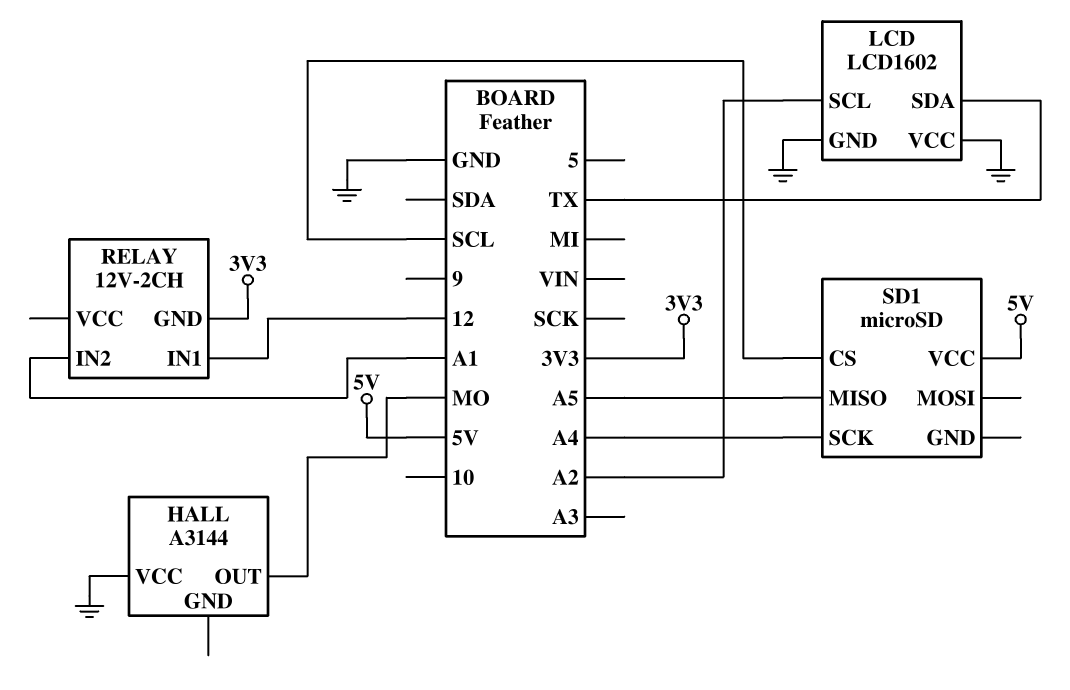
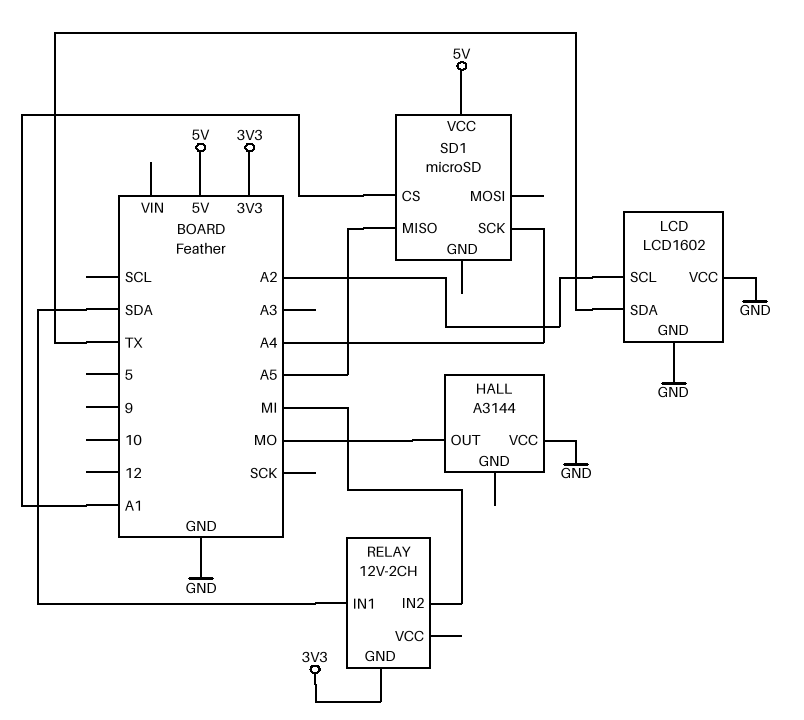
RELAY pin IN1: 12 -> SDA
RELAY pin IN2: A1 -> MI
SD1 pin CS: SCL -> A1

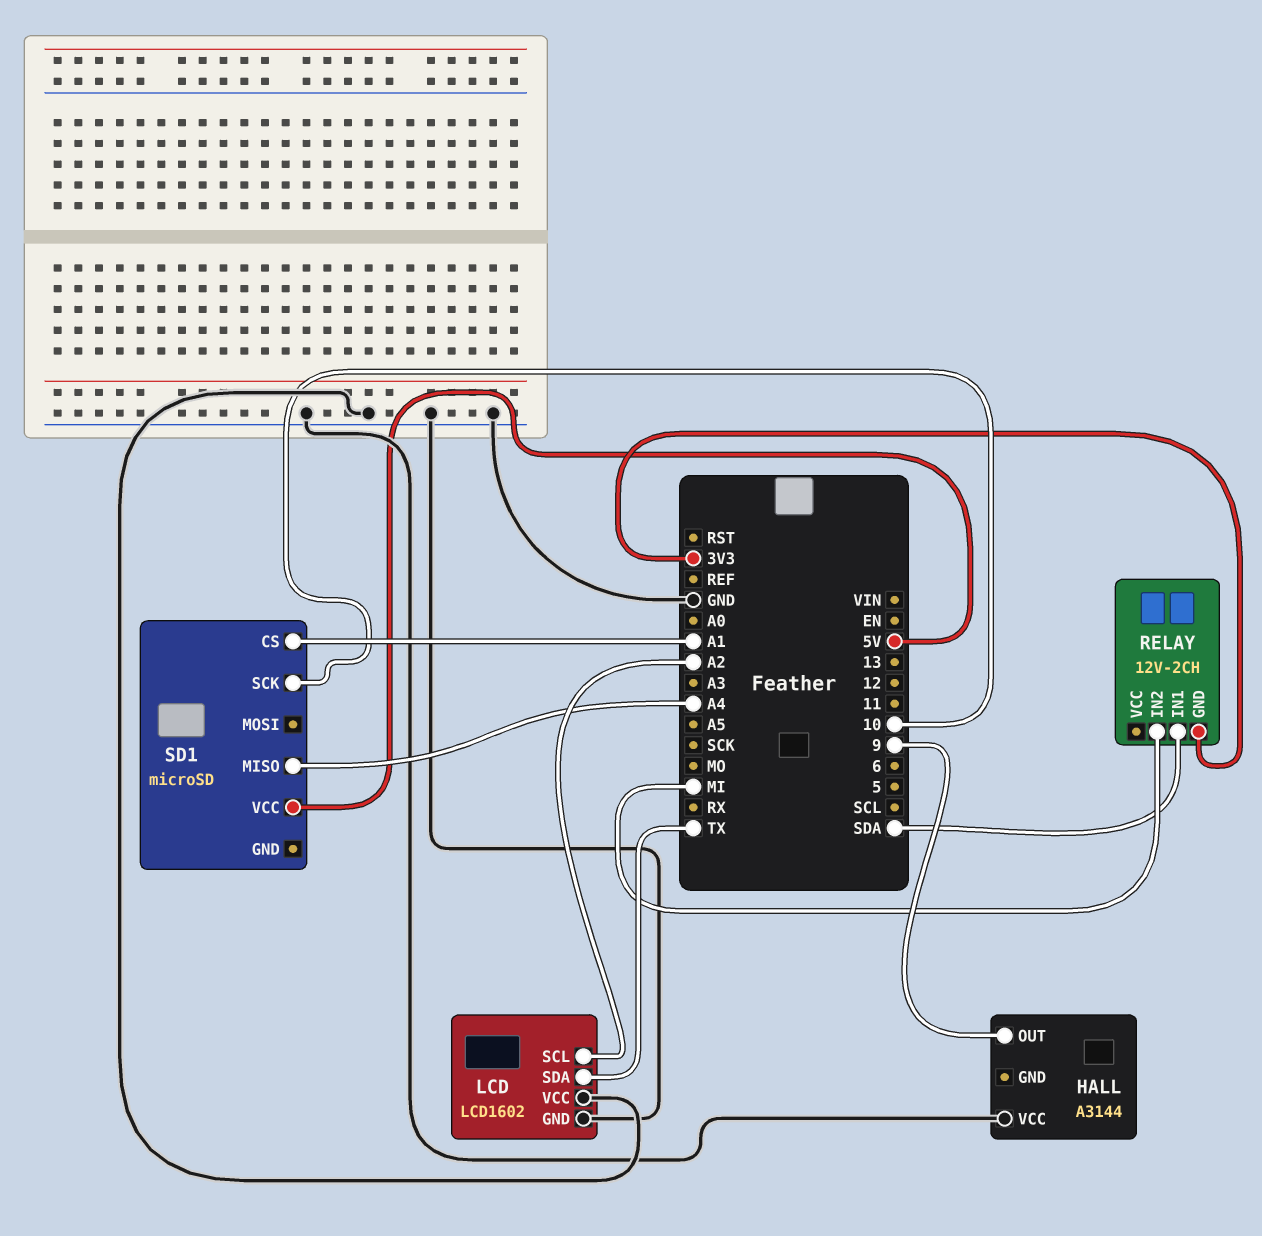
HALL pin OUT: MO -> 9
SD1 pin MISO: A5 -> A4
SD1 pin SCK: A4 -> 10

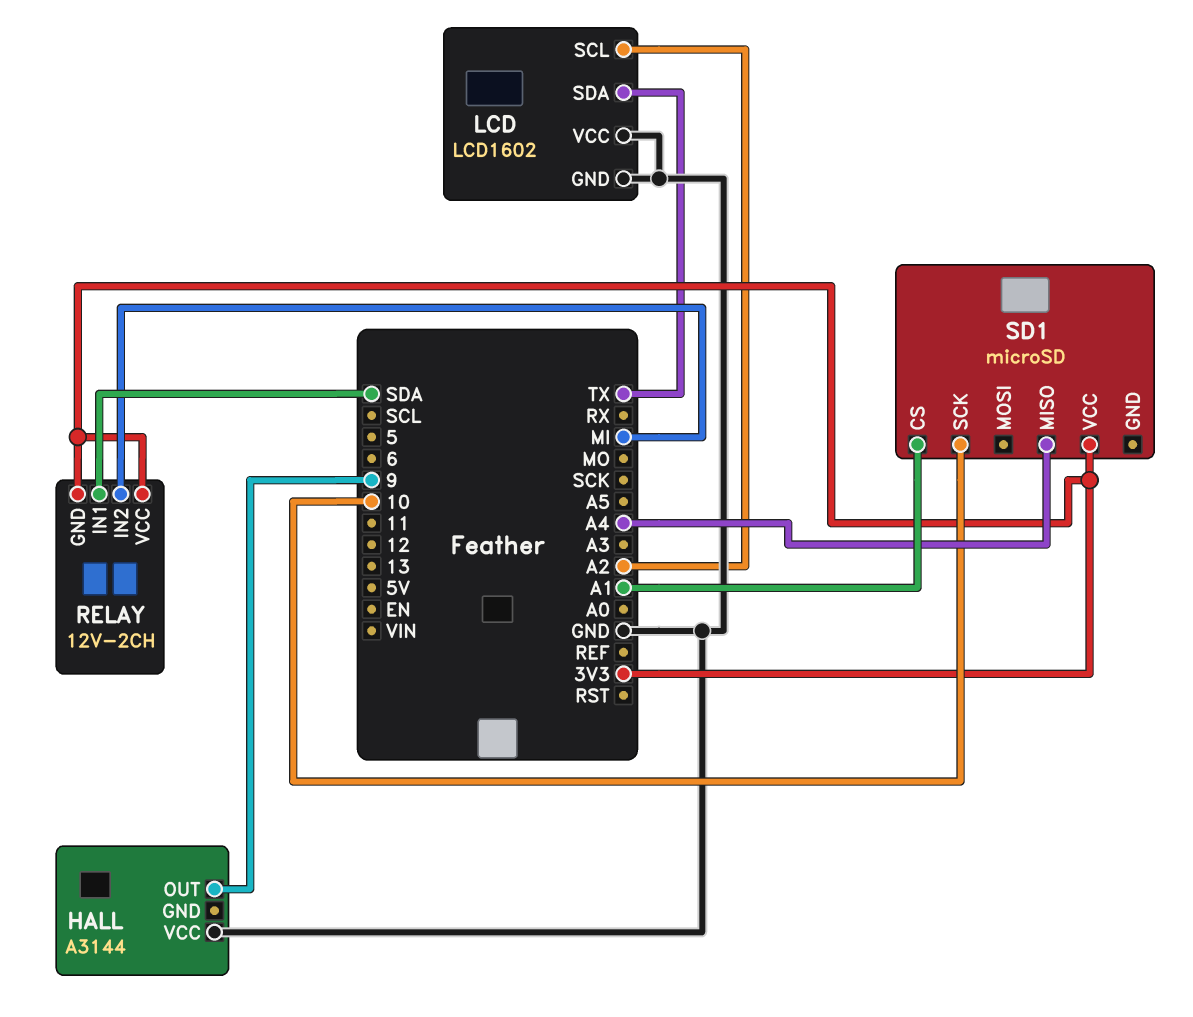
RELAY pin VCC: none -> 3V3
SD1 pin VCC: 5V -> 3V3

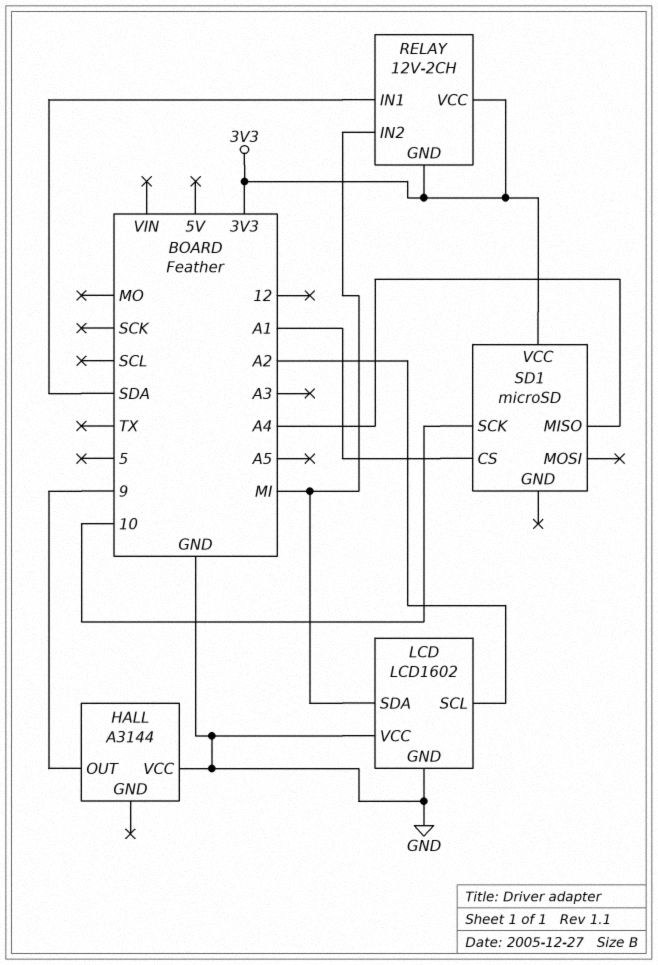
LCD pin SDA: TX -> MI

